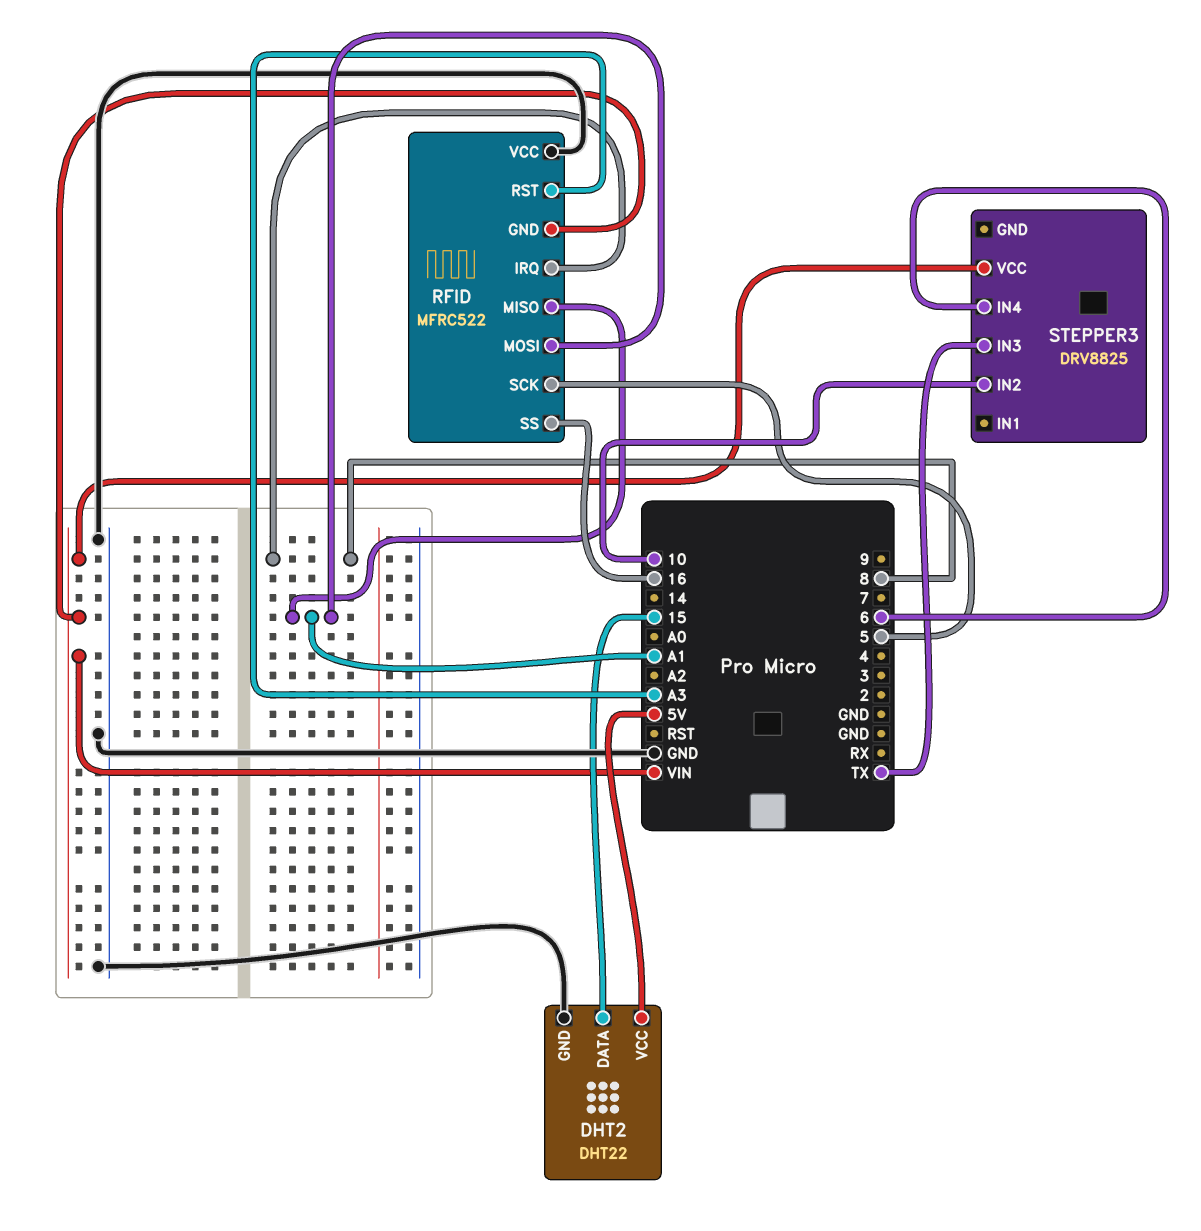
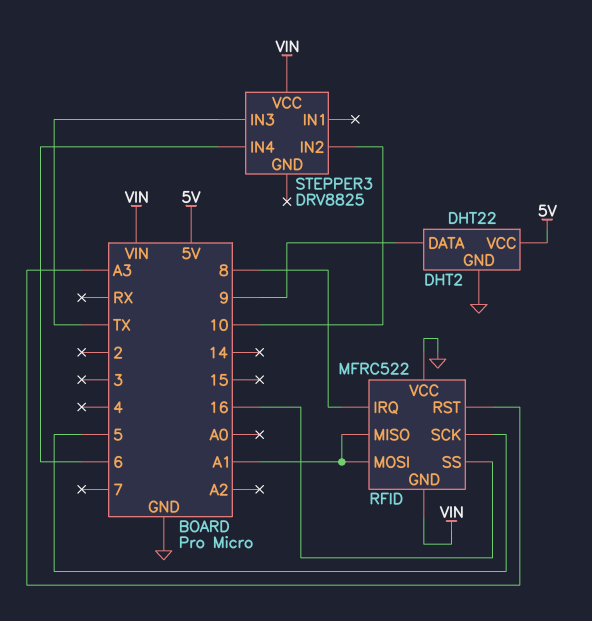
DHT2 pin DATA: 15 -> 9

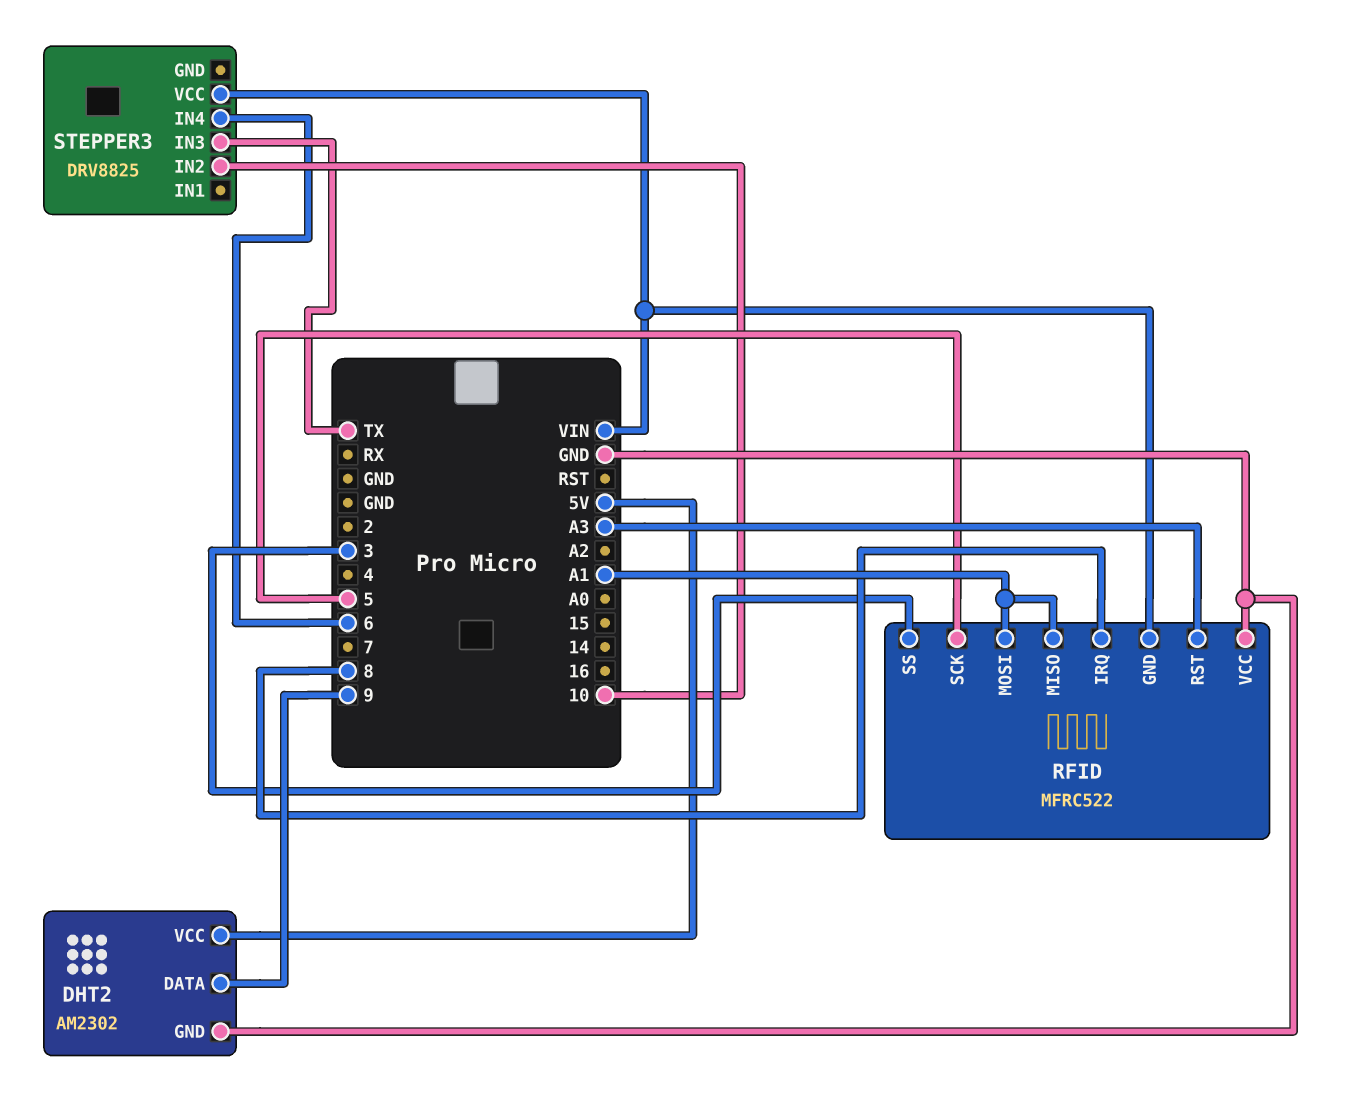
DHT2: DHT22 -> AM2302
RFID pin SS: 16 -> 3

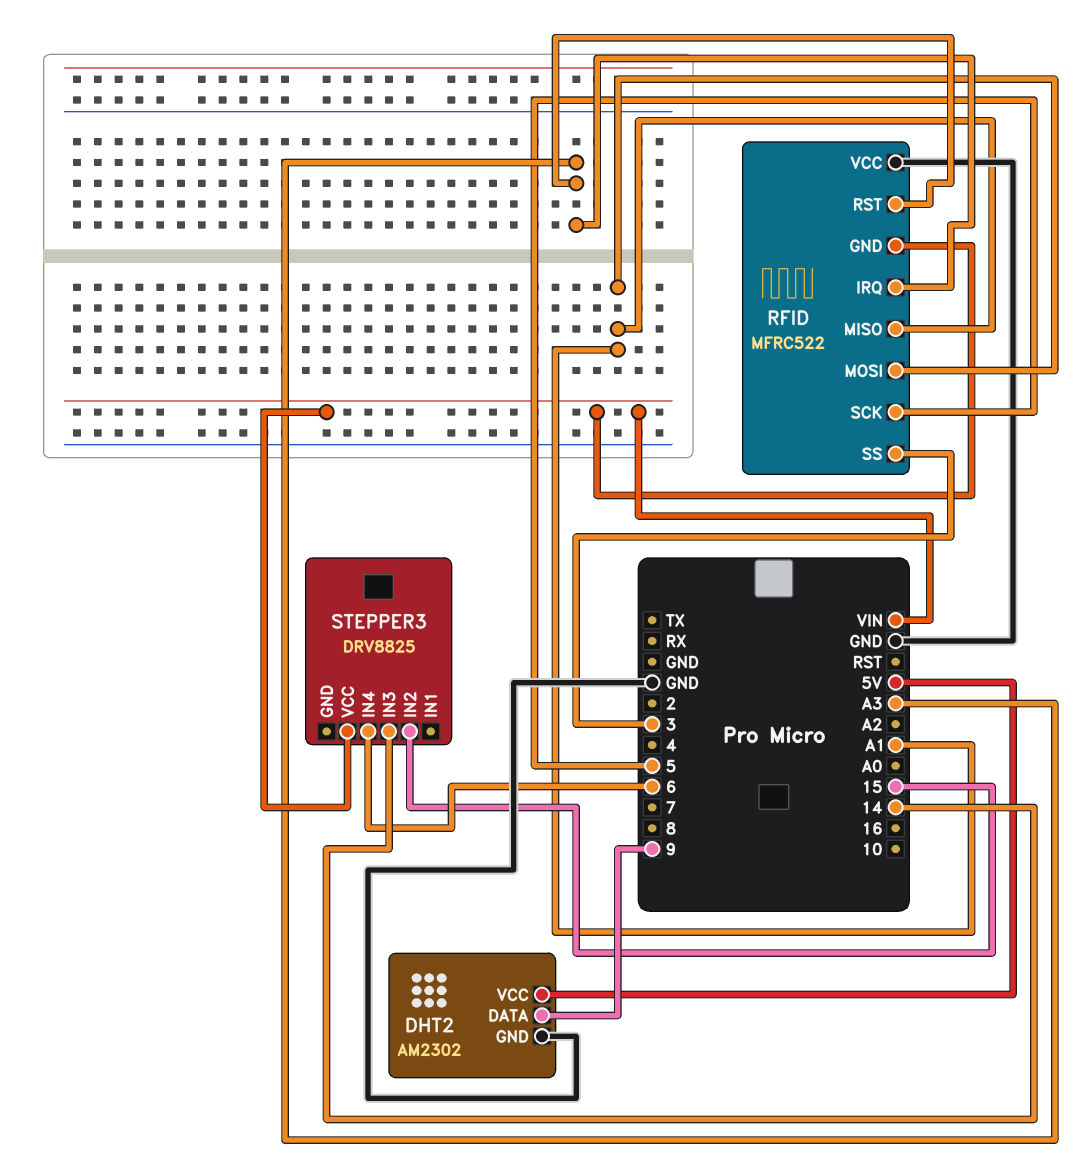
RFID pin IRQ: 8 -> A3
STEPPER3 pin IN2: 10 -> 15
STEPPER3 pin IN3: TX -> 14

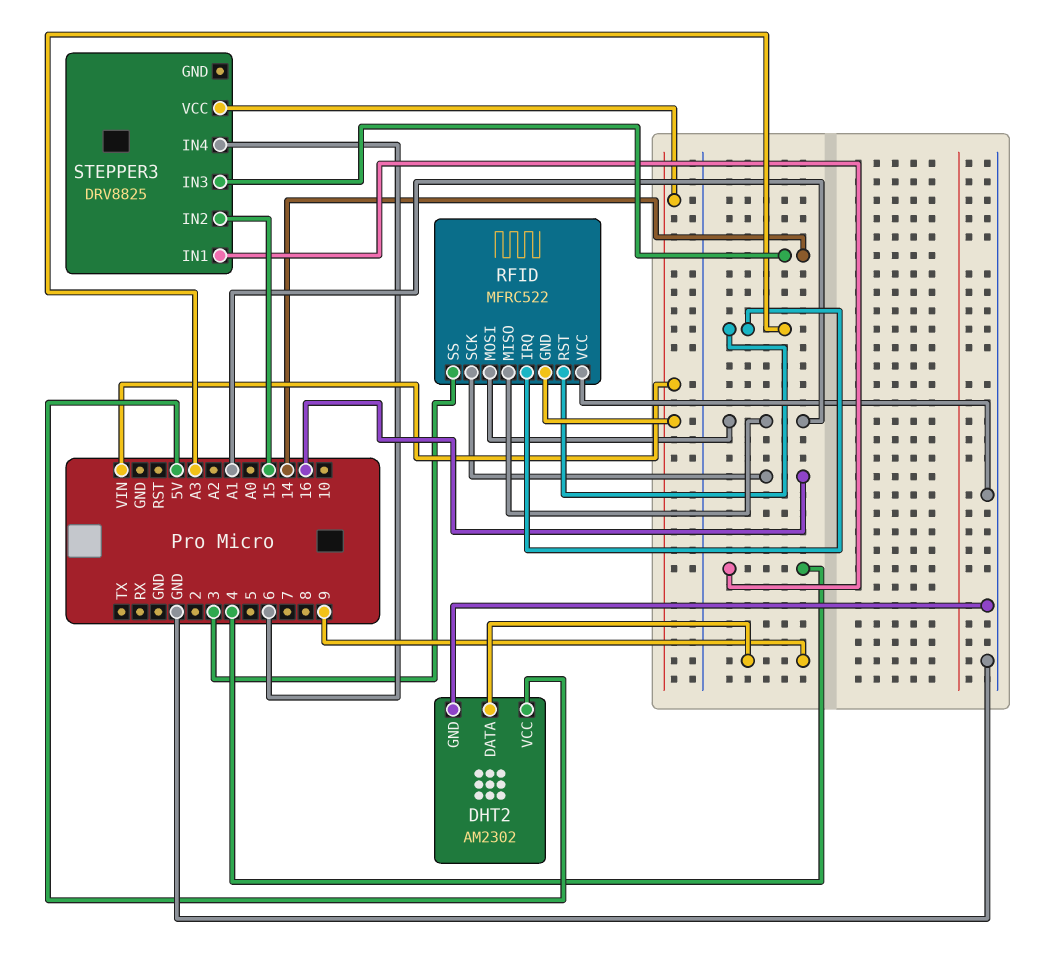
RFID pin SCK: 5 -> 16
STEPPER3 pin IN1: none -> 4

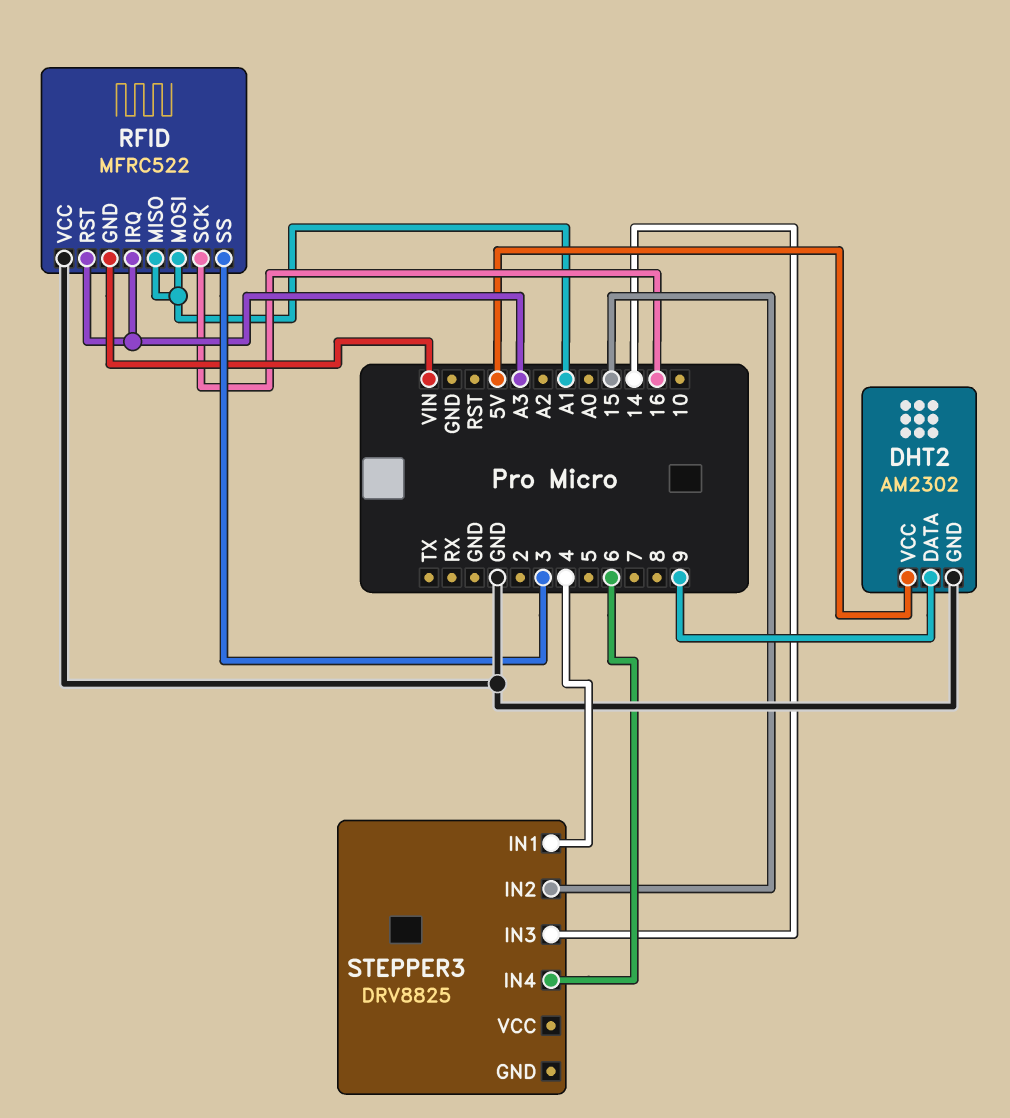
STEPPER3 pin VCC: VIN -> none

